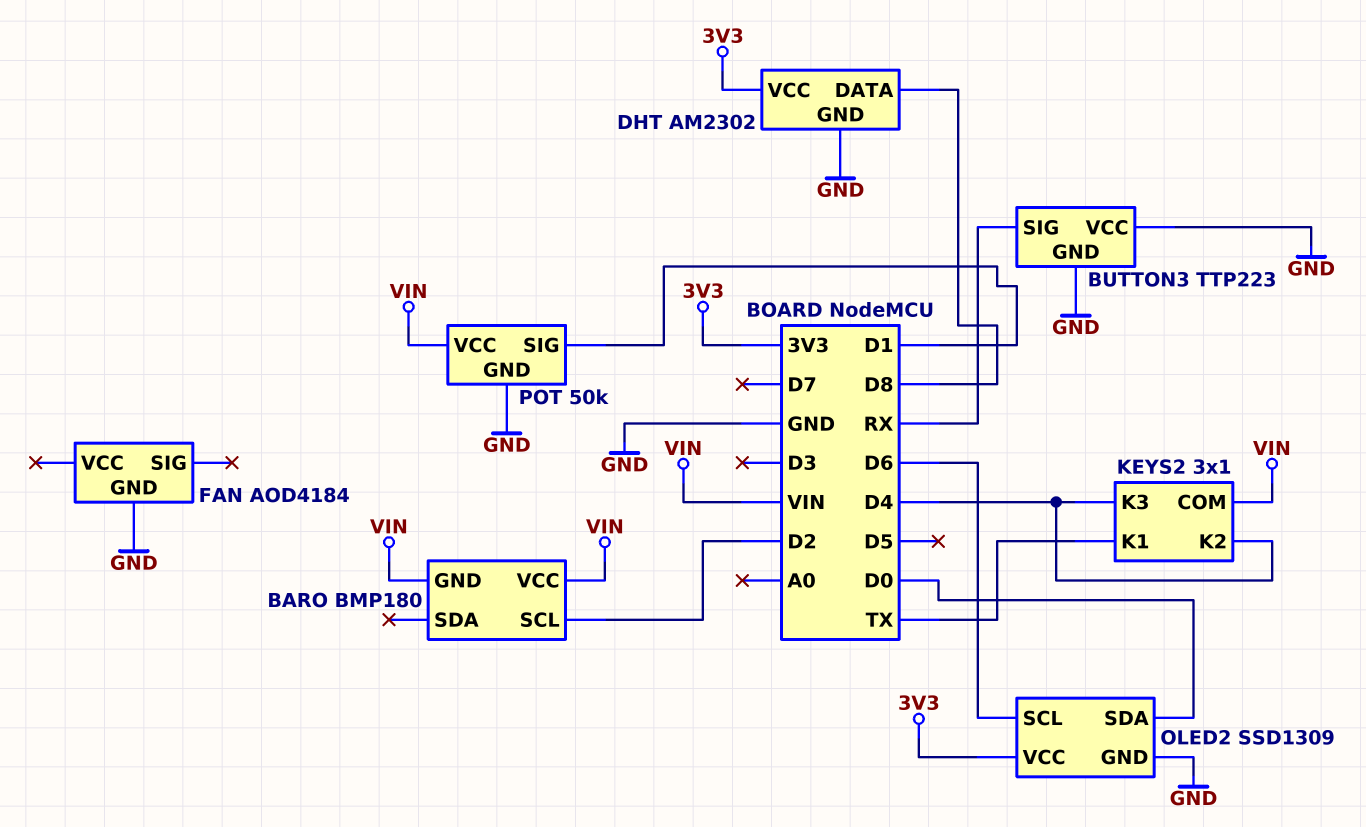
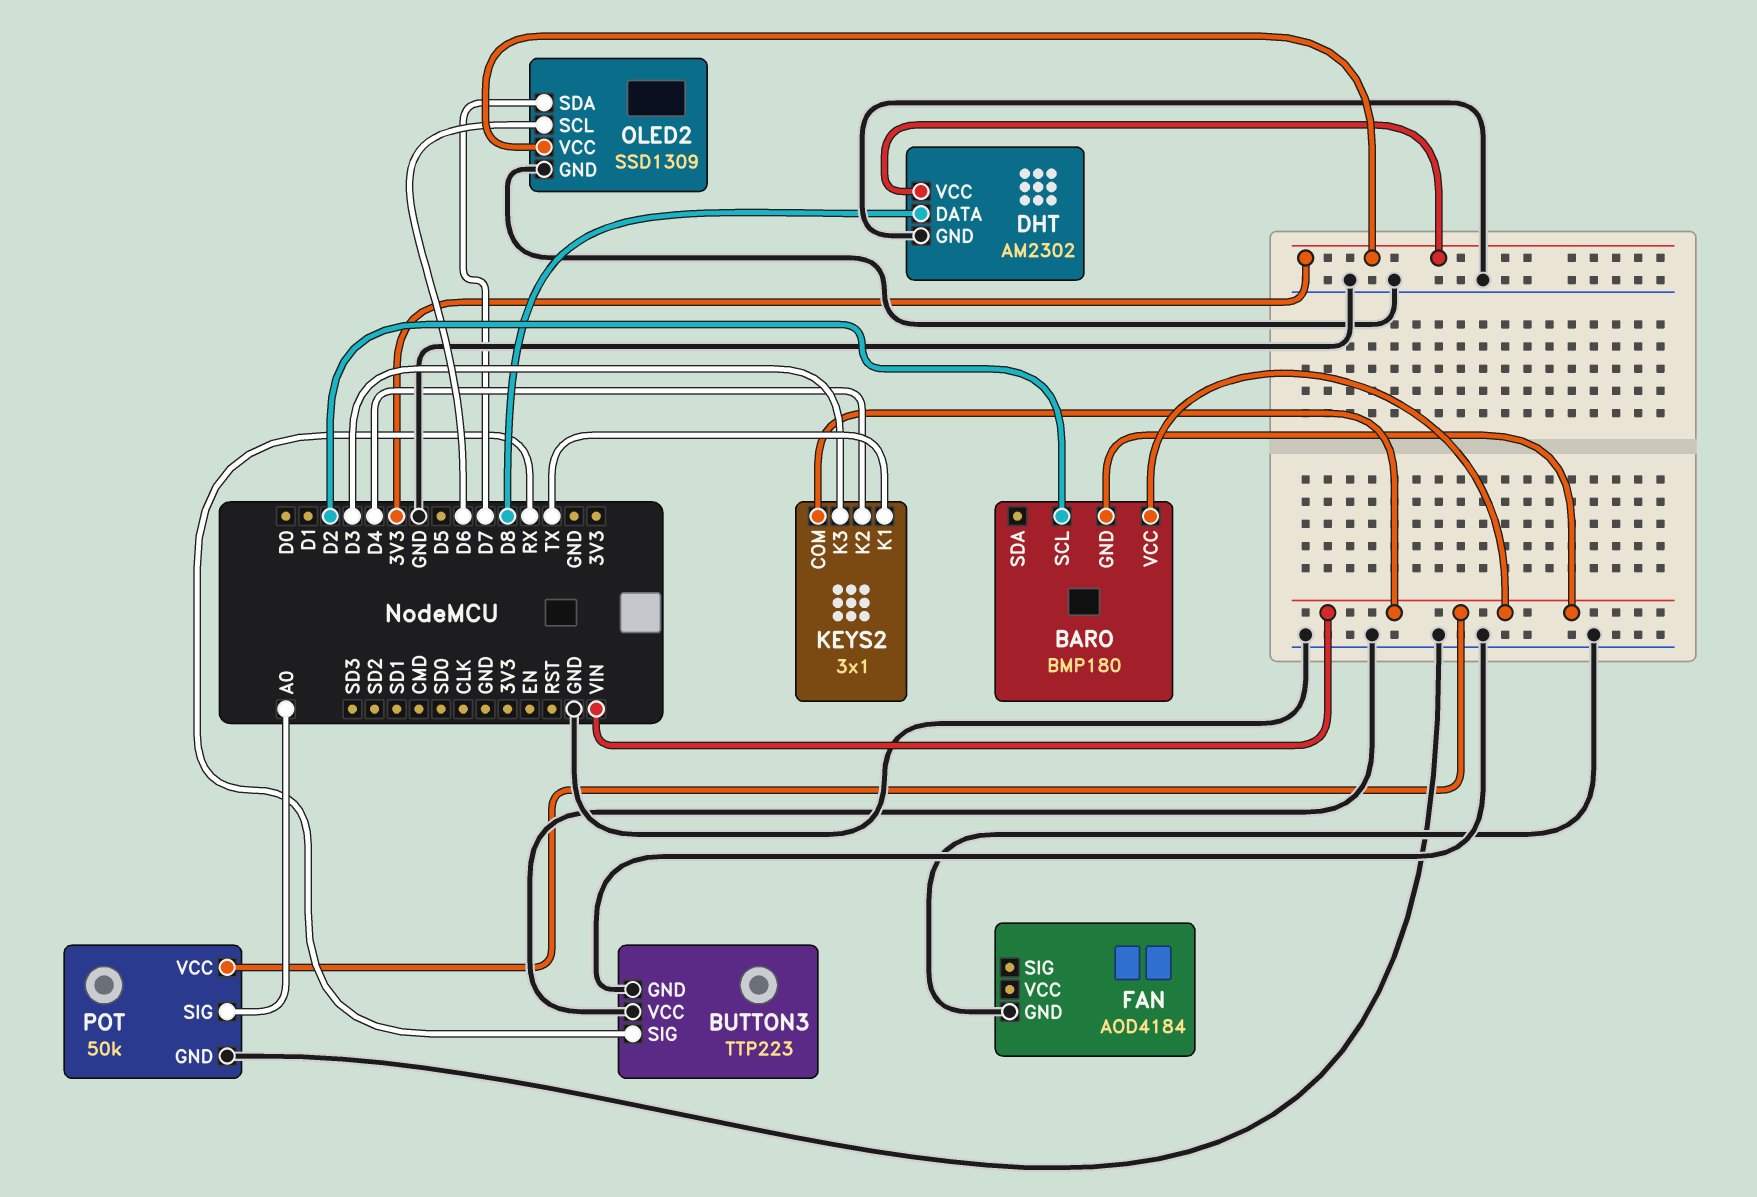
KEYS2 pin K3: D4 -> D3
OLED2 pin SDA: D0 -> D7
POT pin SIG: D1 -> A0

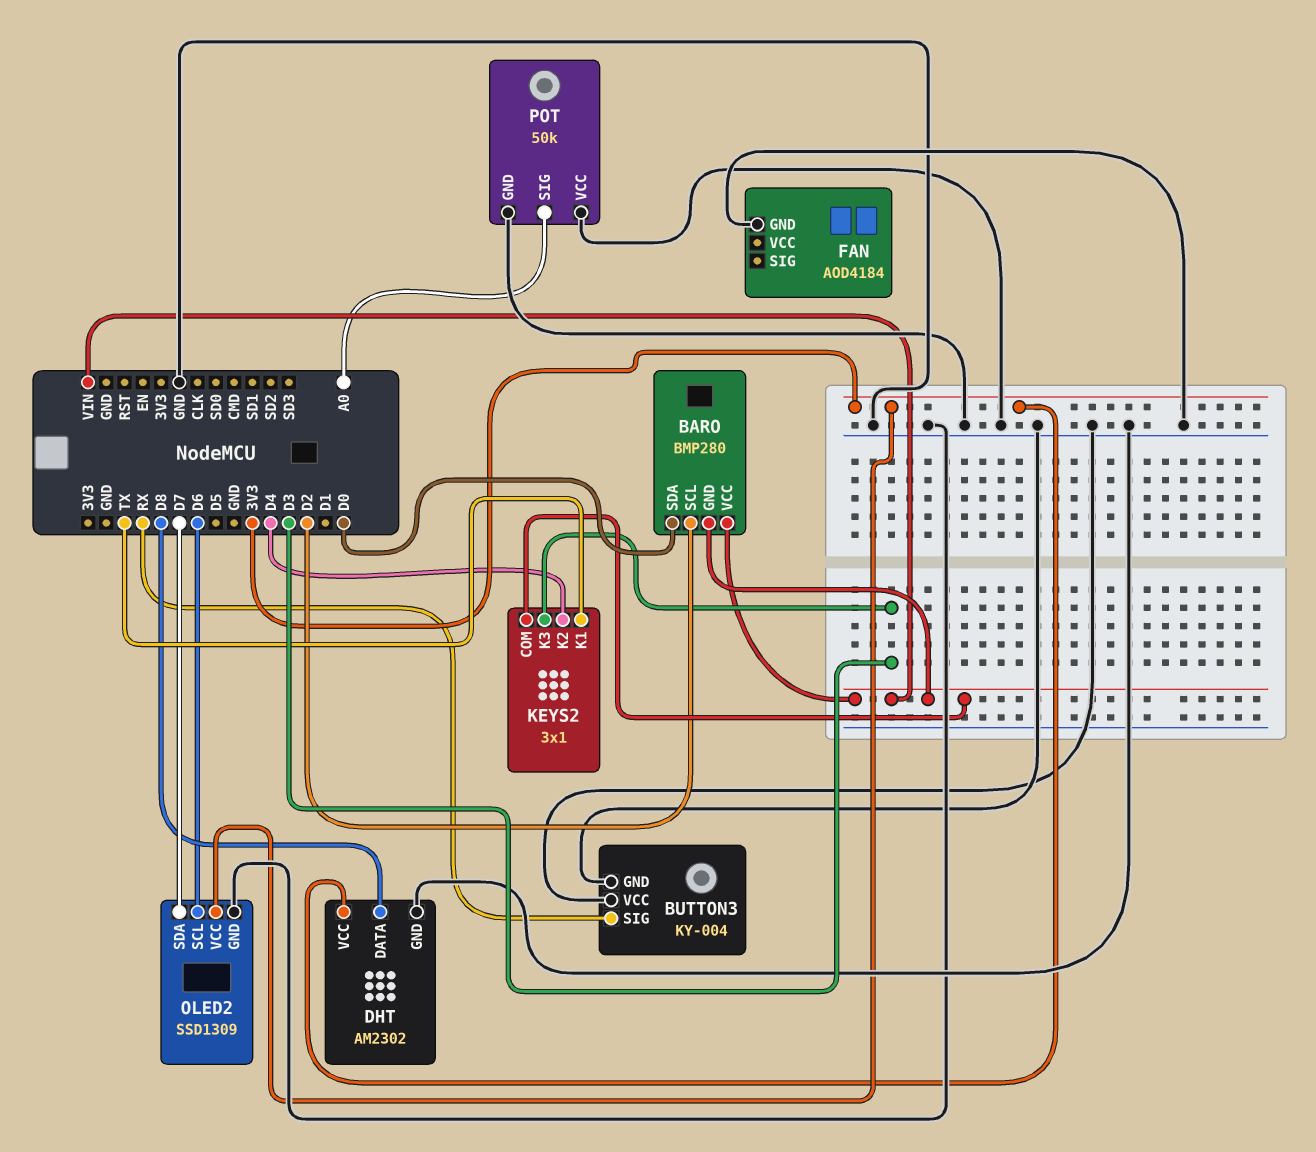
BARO: BMP180 -> BMP280
BARO pin SDA: none -> D0
BUTTON3: TTP223 -> KY-004
POT pin VCC: VIN -> GND

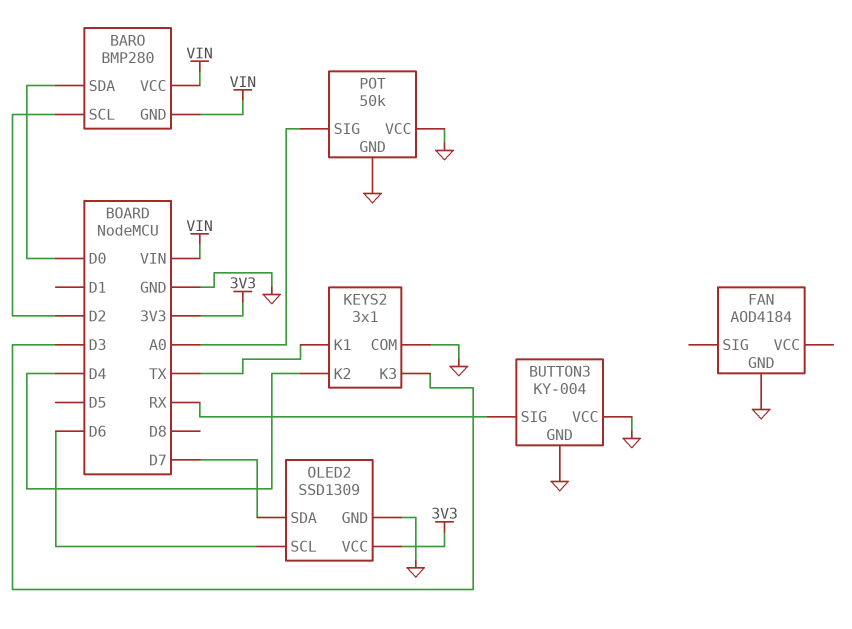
DHT: AM2302 -> none
DHT pin DATA: D8 -> none
DHT pin GND: GND -> none
DHT pin VCC: 3V3 -> none
KEYS2 pin COM: VIN -> GND

